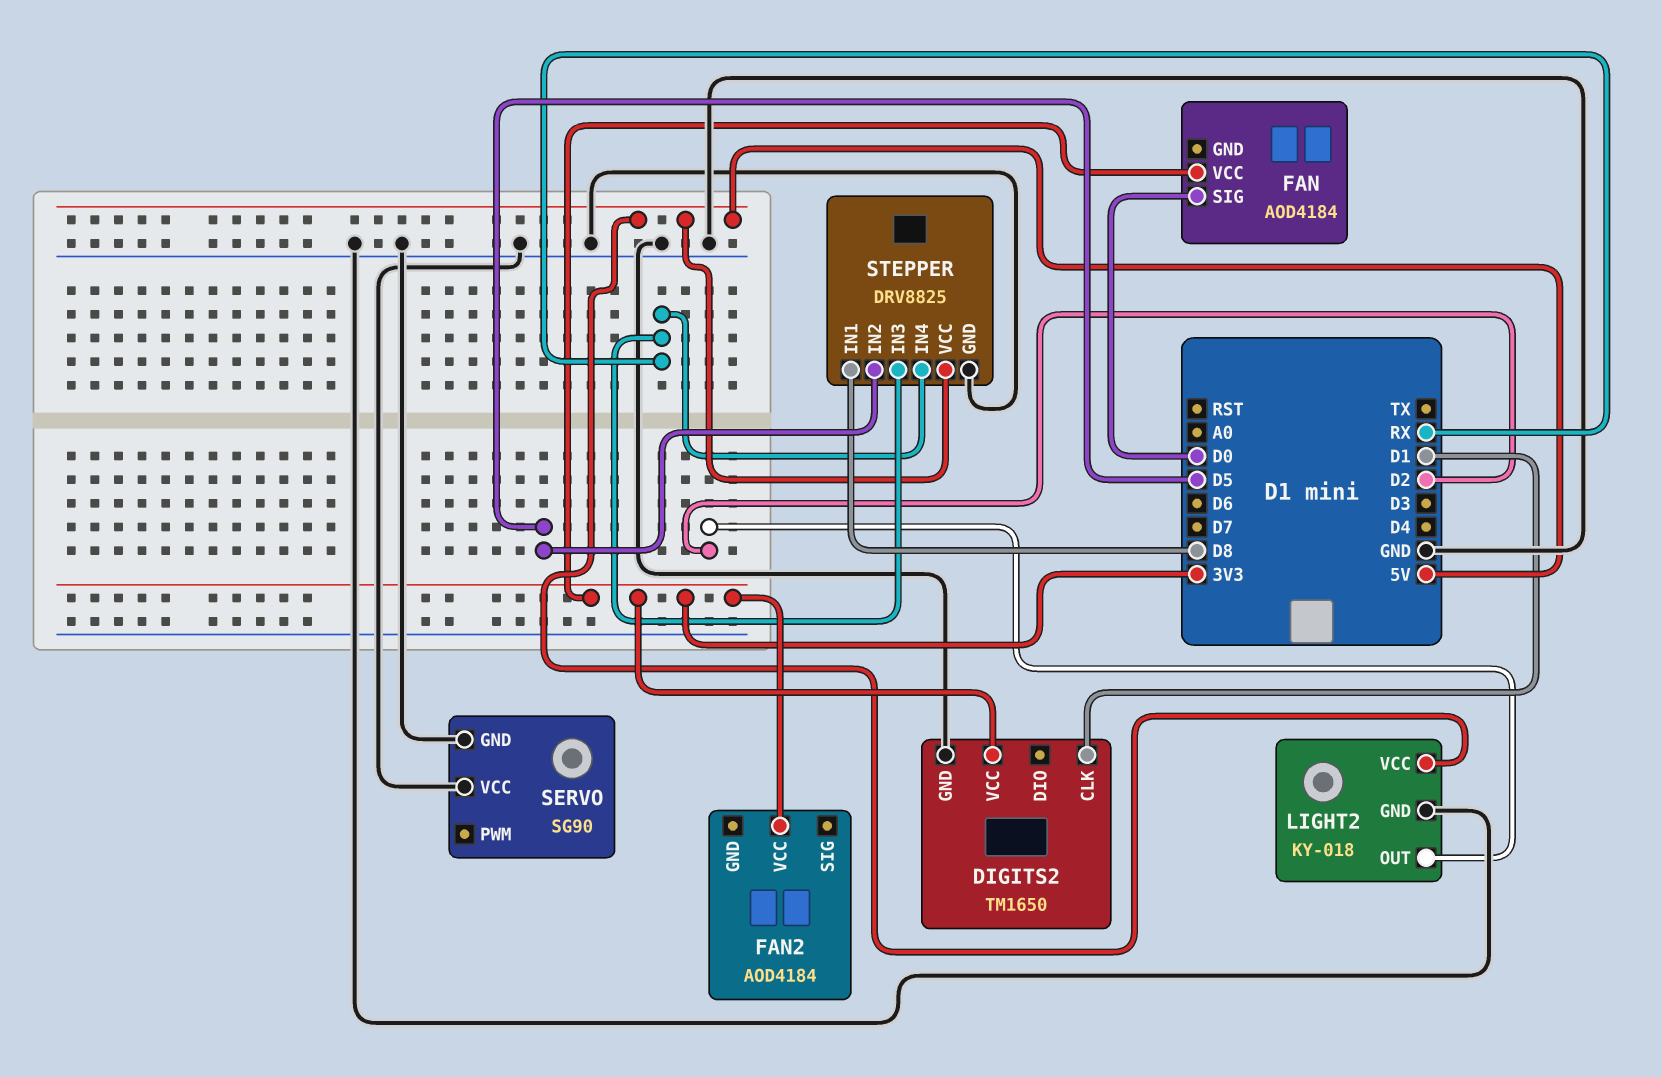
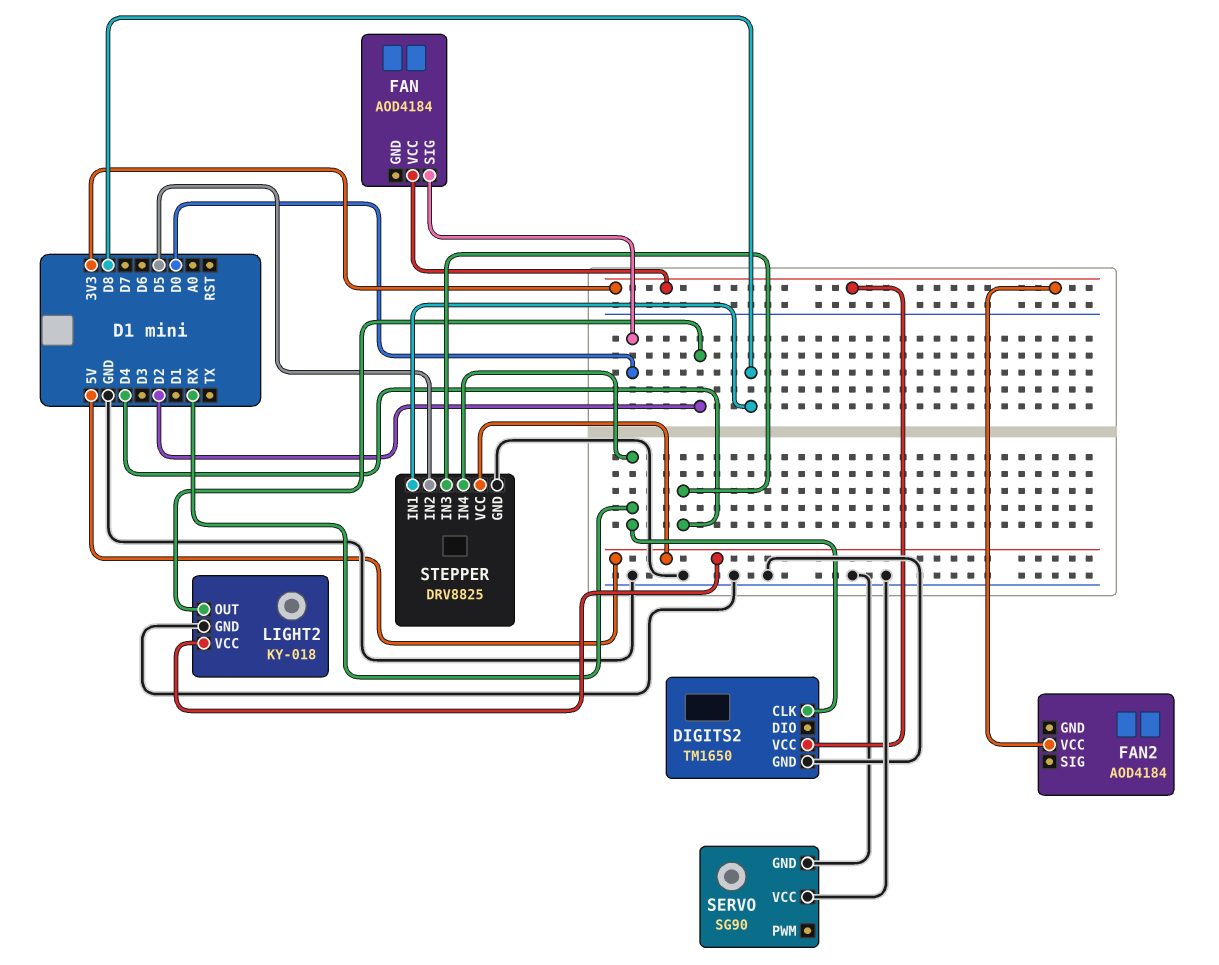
DIGITS2 pin CLK: D1 -> RX
STEPPER pin IN3: RX -> D4

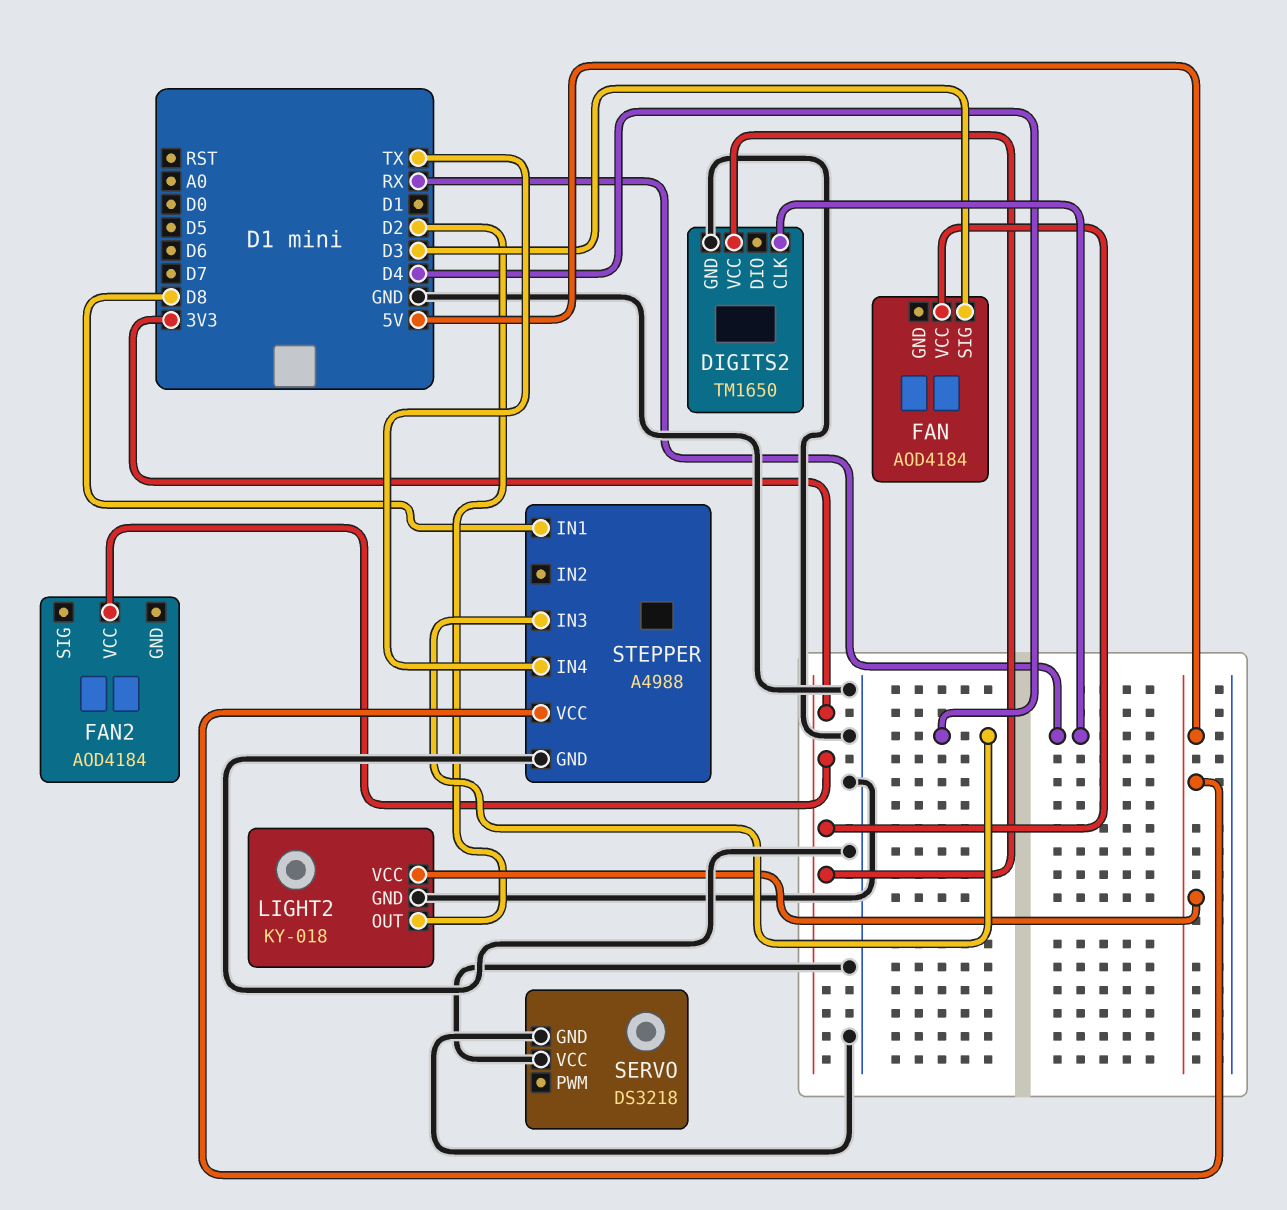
FAN pin SIG: D0 -> D3
SERVO: SG90 -> DS3218
STEPPER: DRV8825 -> A4988
STEPPER pin IN2: D5 -> none
STEPPER pin IN4: RX -> TX

